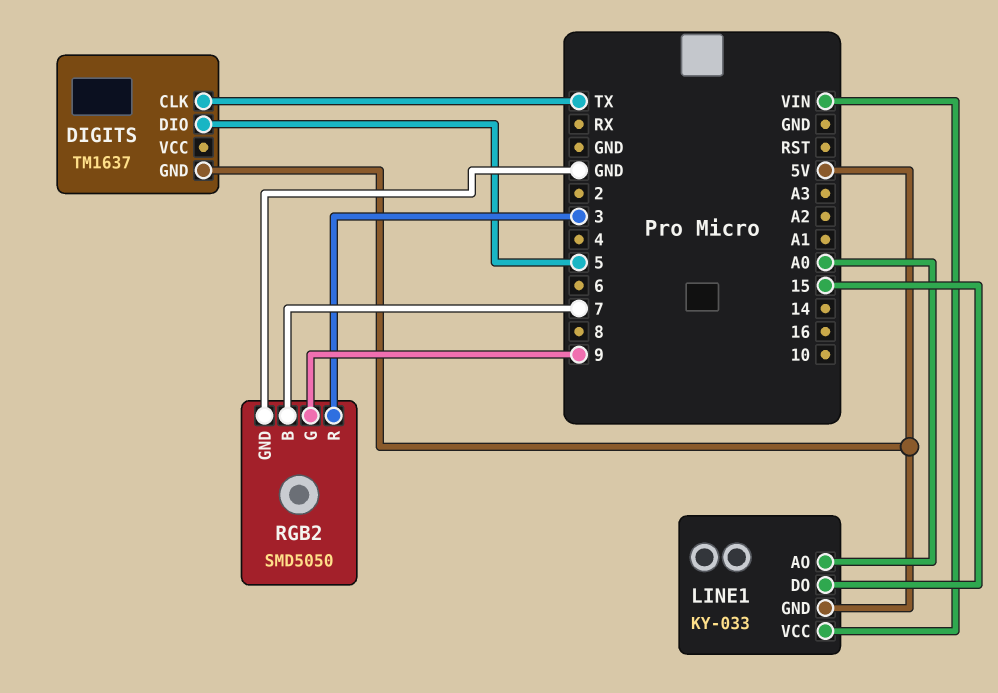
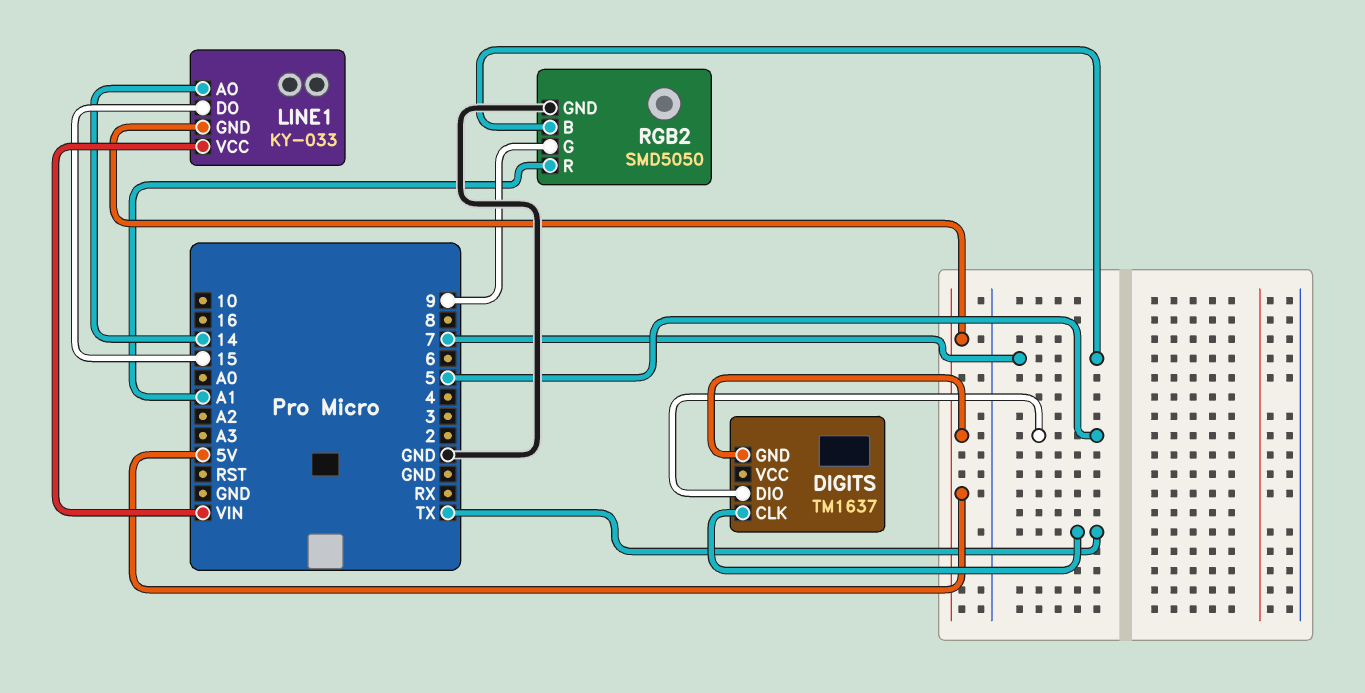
LINE1 pin AO: A0 -> 14
RGB2 pin R: 3 -> A1

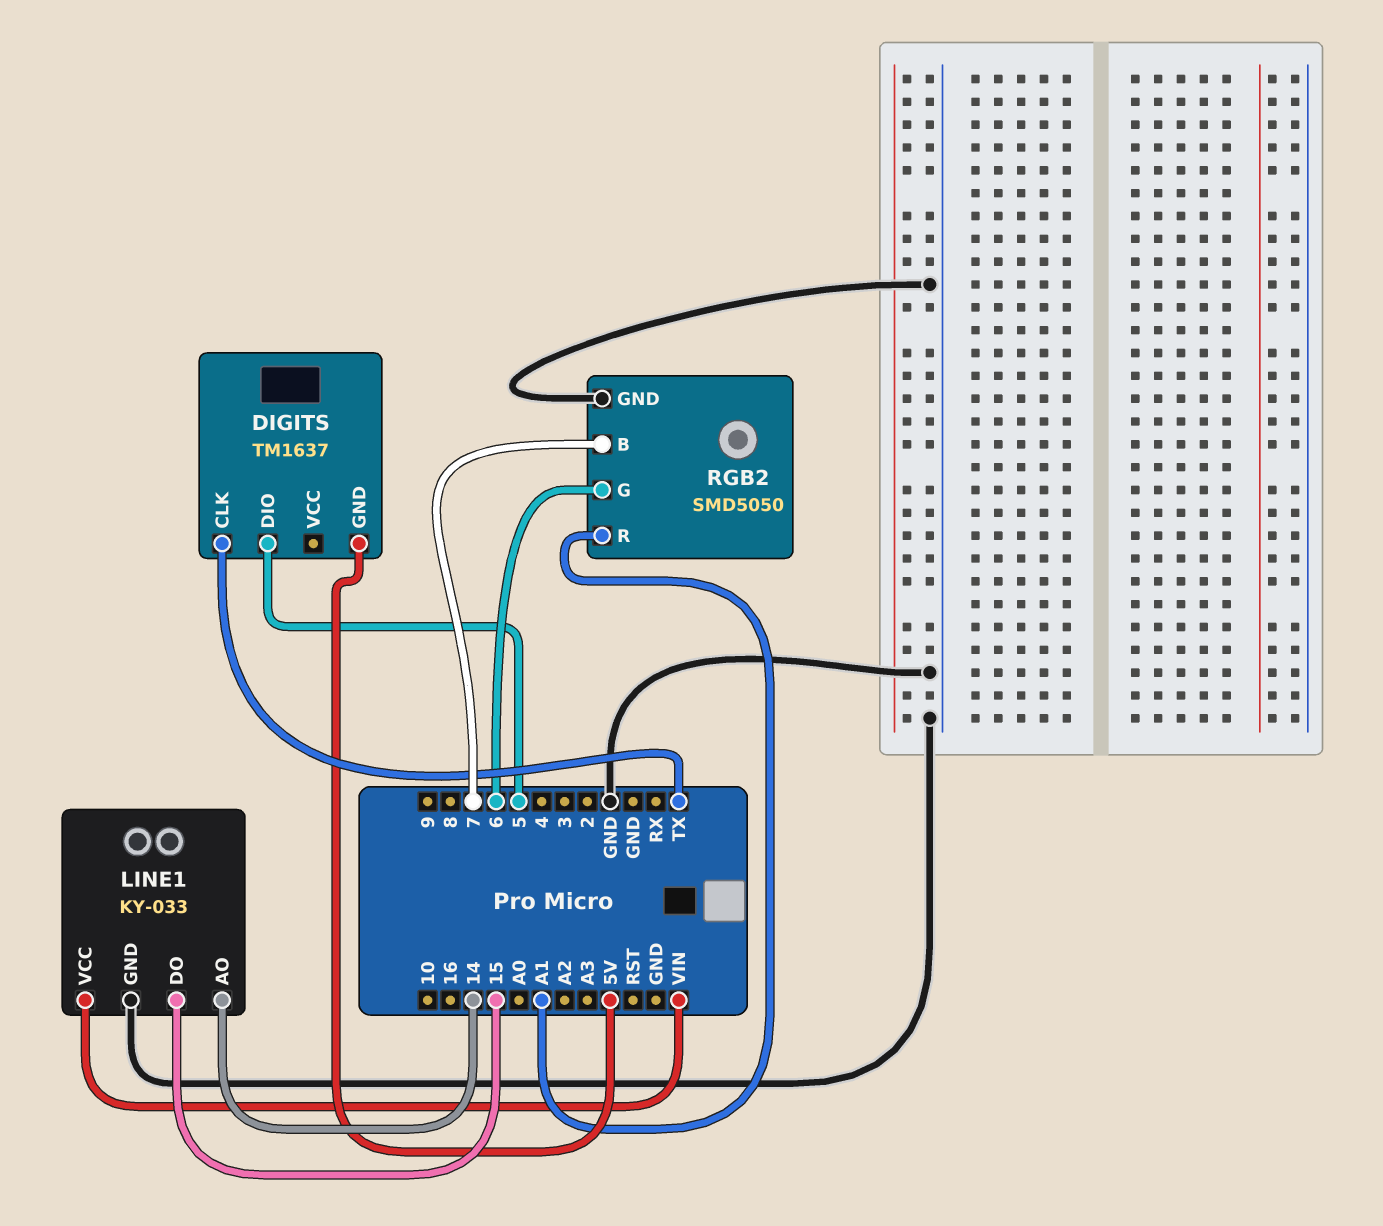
LINE1 pin GND: 5V -> GND
RGB2 pin G: 9 -> 6

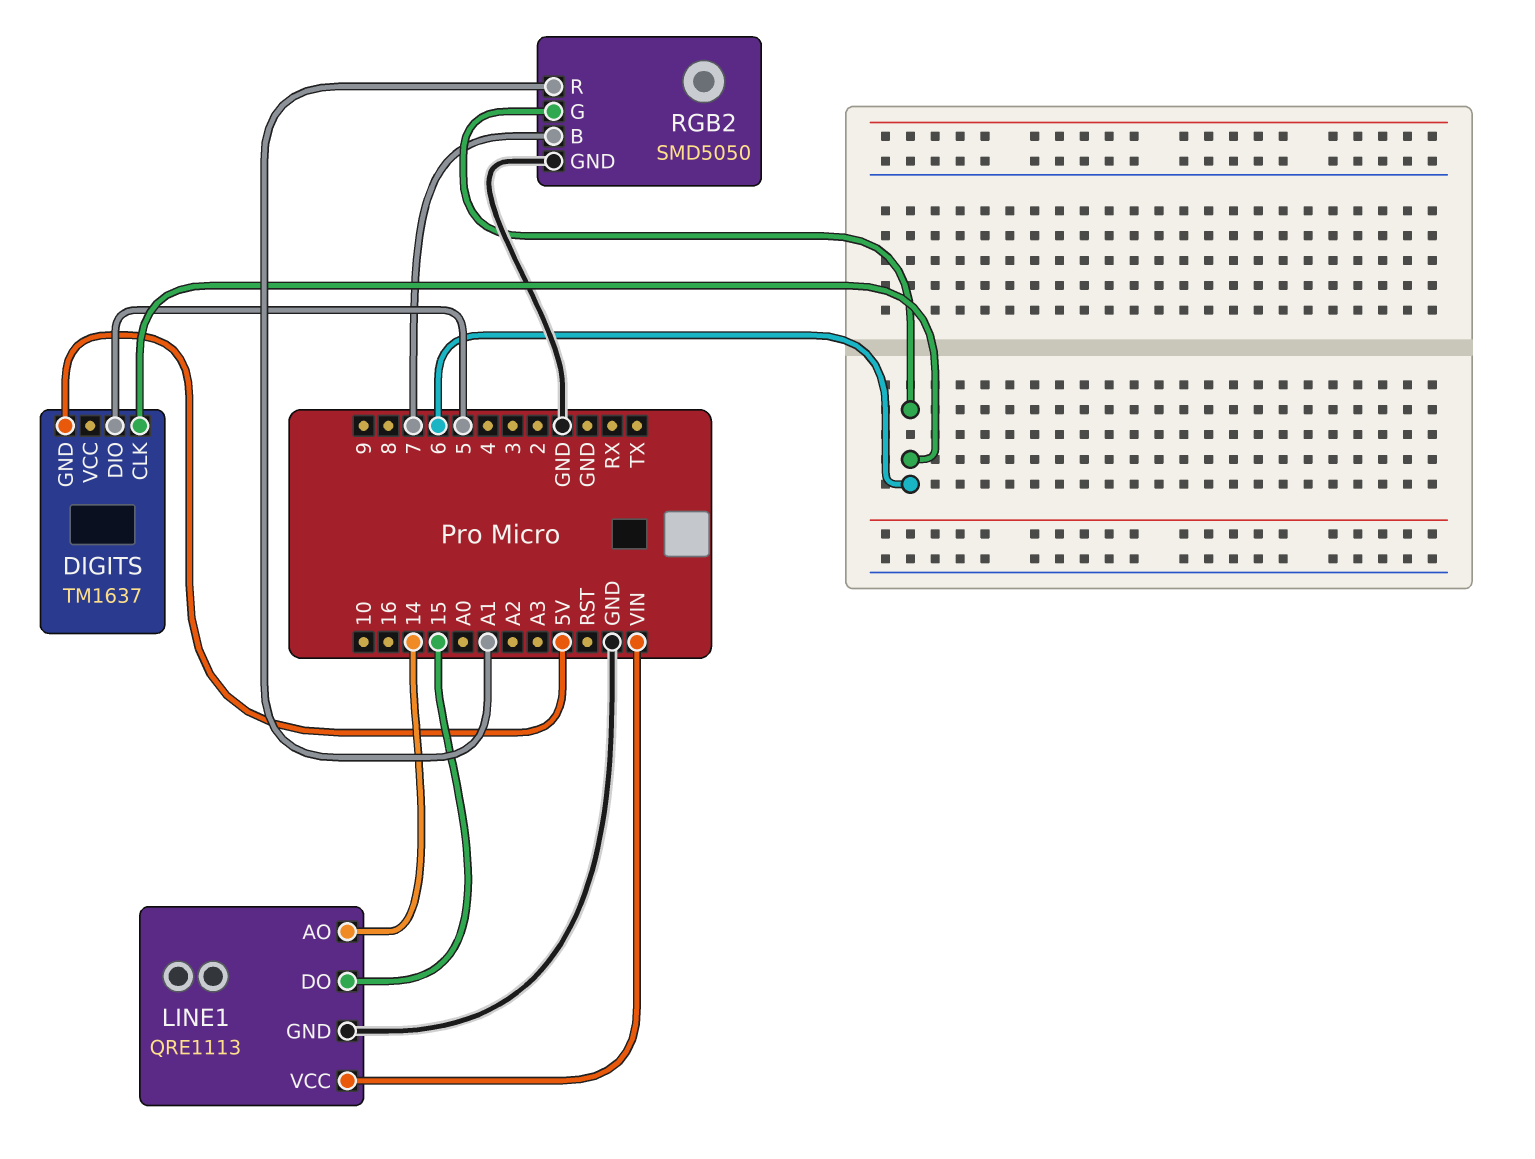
DIGITS pin CLK: TX -> 6
LINE1: KY-033 -> QRE1113

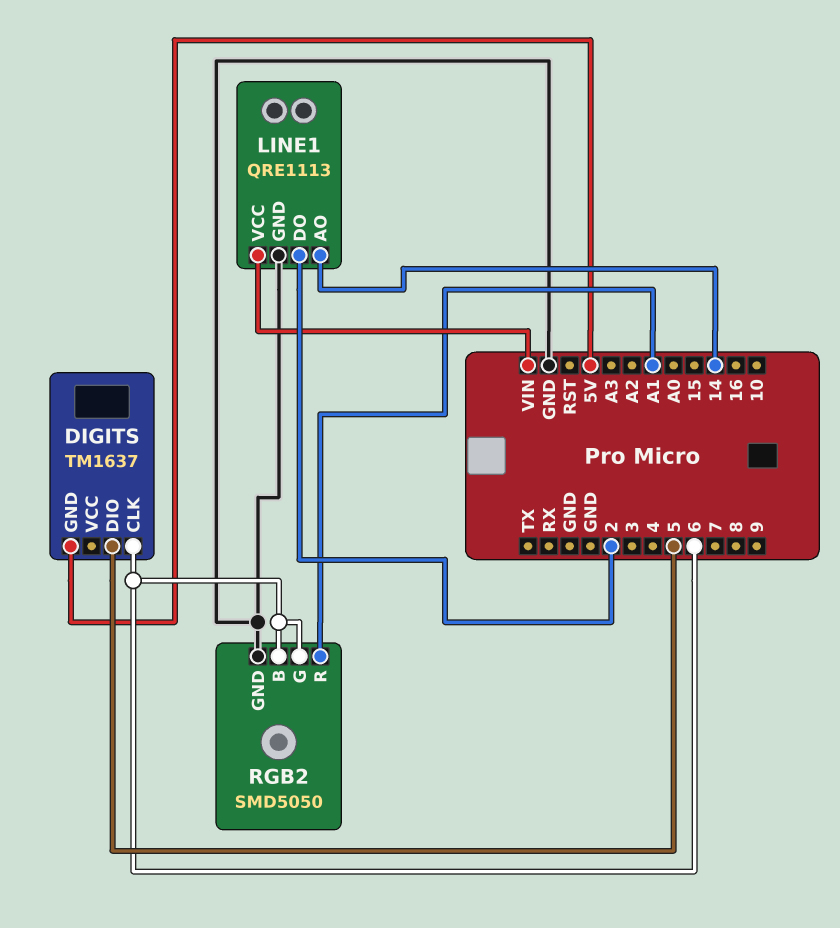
LINE1 pin DO: 15 -> 2
RGB2 pin B: 7 -> 6

